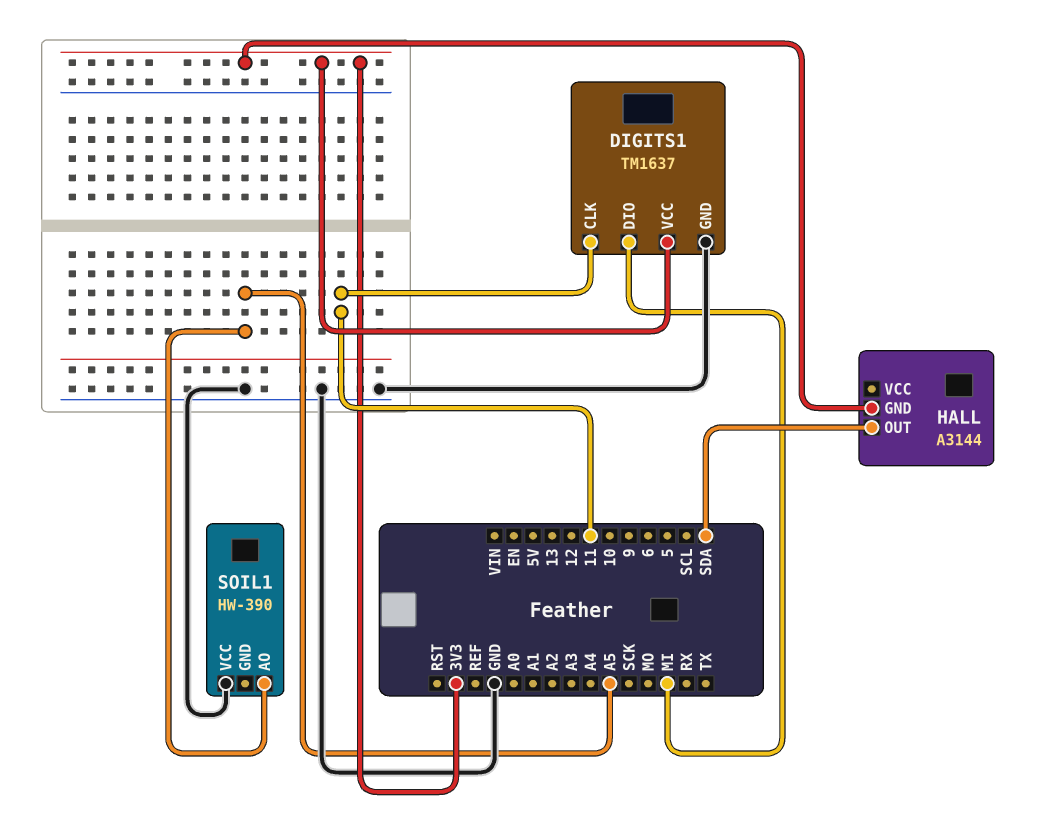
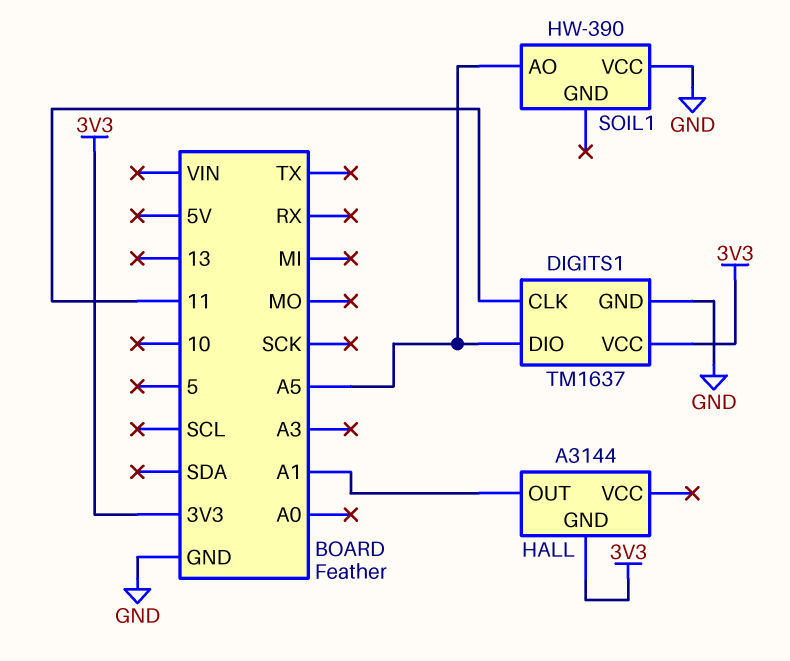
DIGITS1 pin DIO: MI -> A5
HALL pin OUT: SDA -> A1

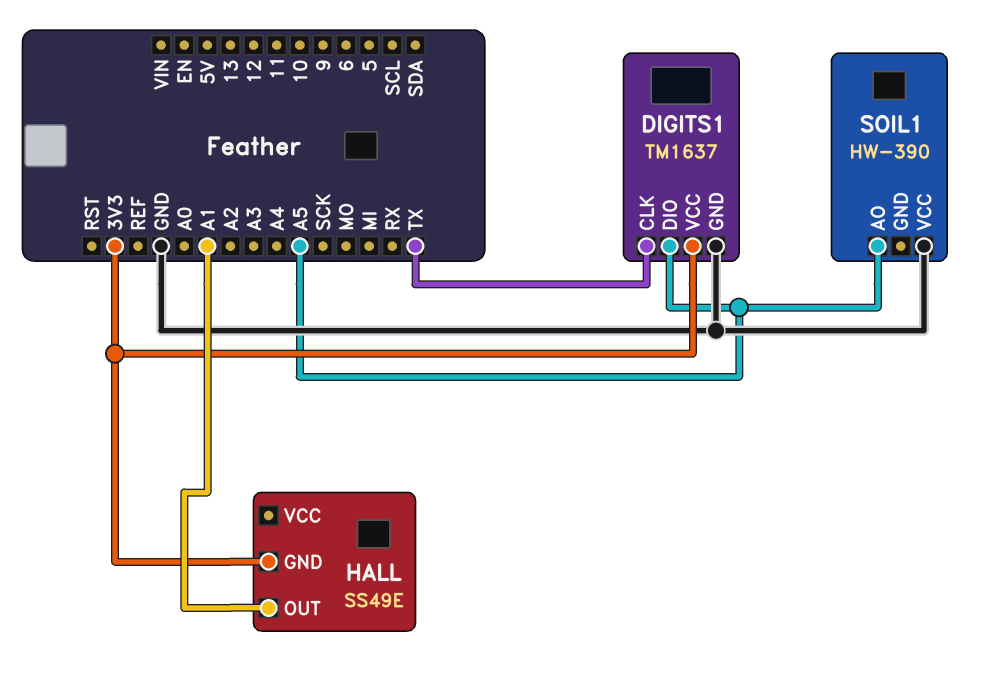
DIGITS1 pin CLK: 11 -> TX
HALL: A3144 -> SS49E

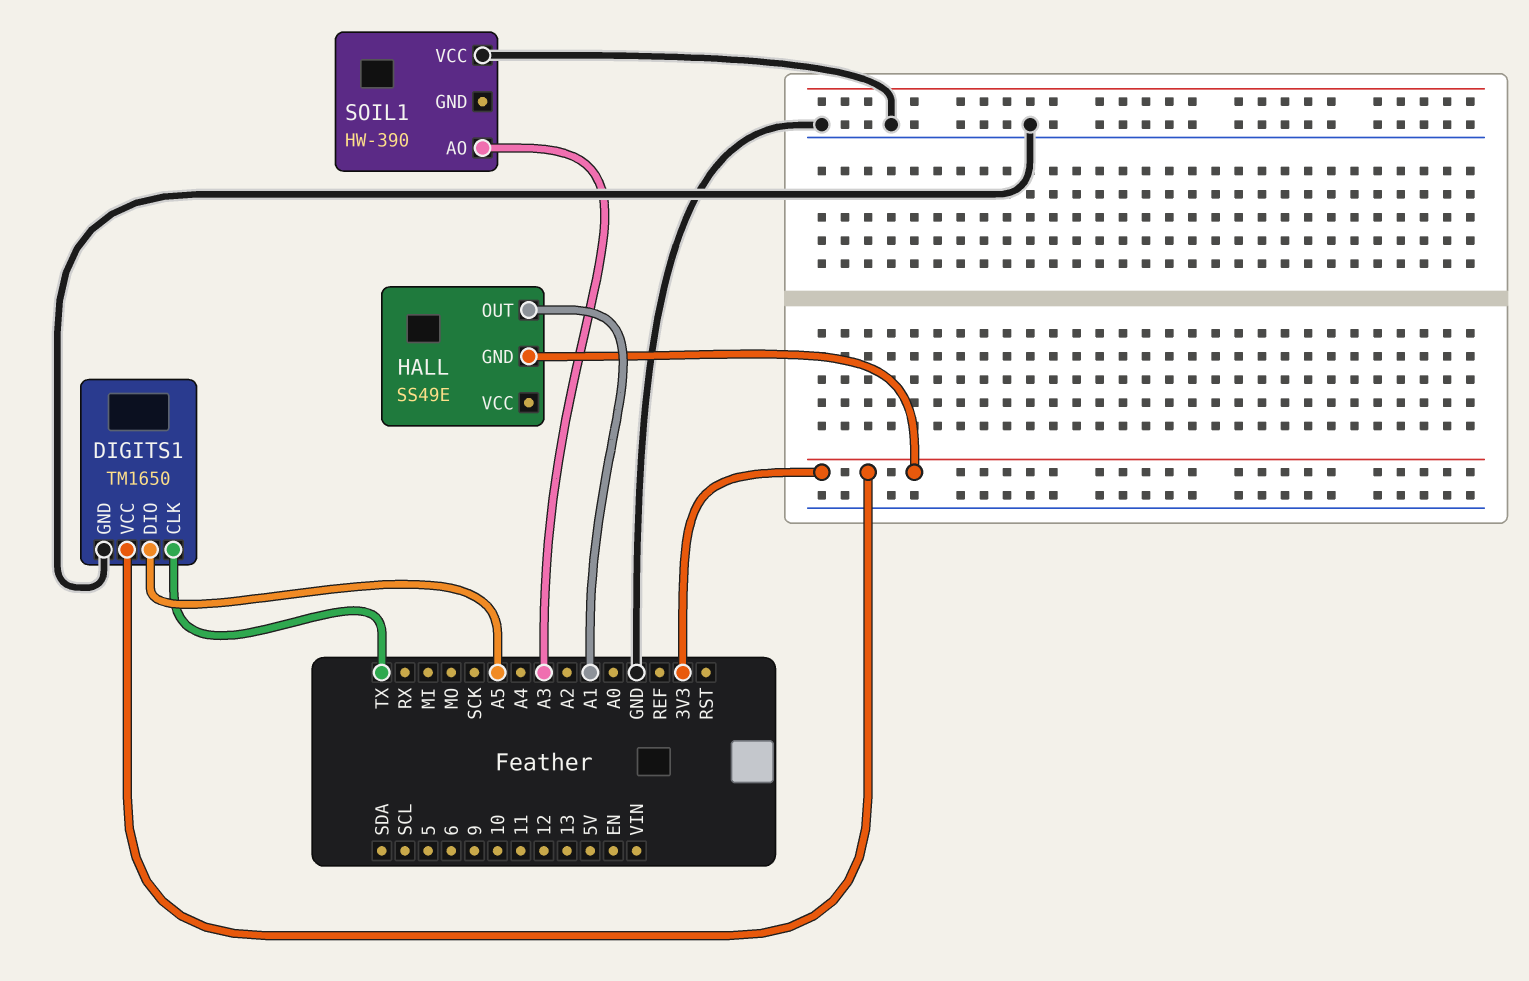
DIGITS1: TM1637 -> TM1650
SOIL1 pin AO: A5 -> A3

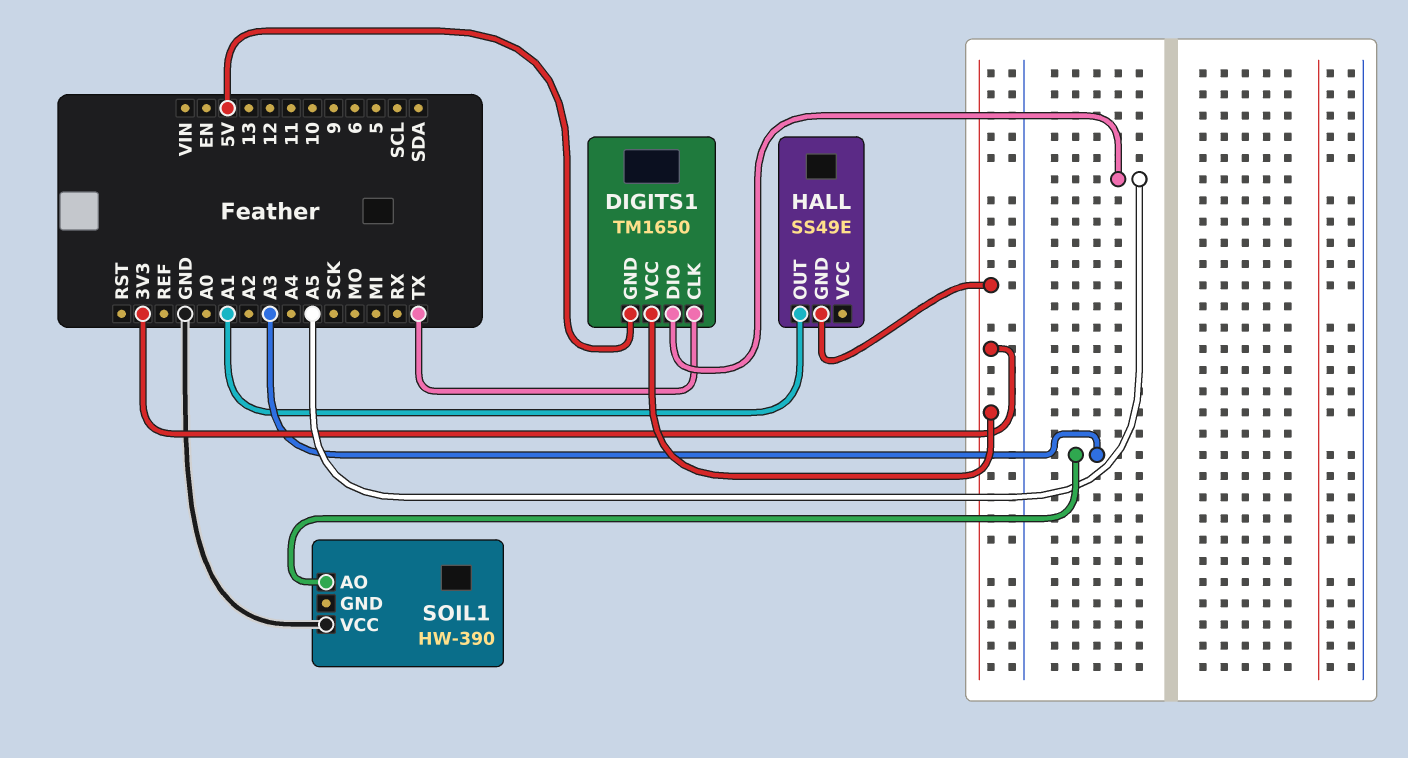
DIGITS1 pin GND: GND -> 5V

